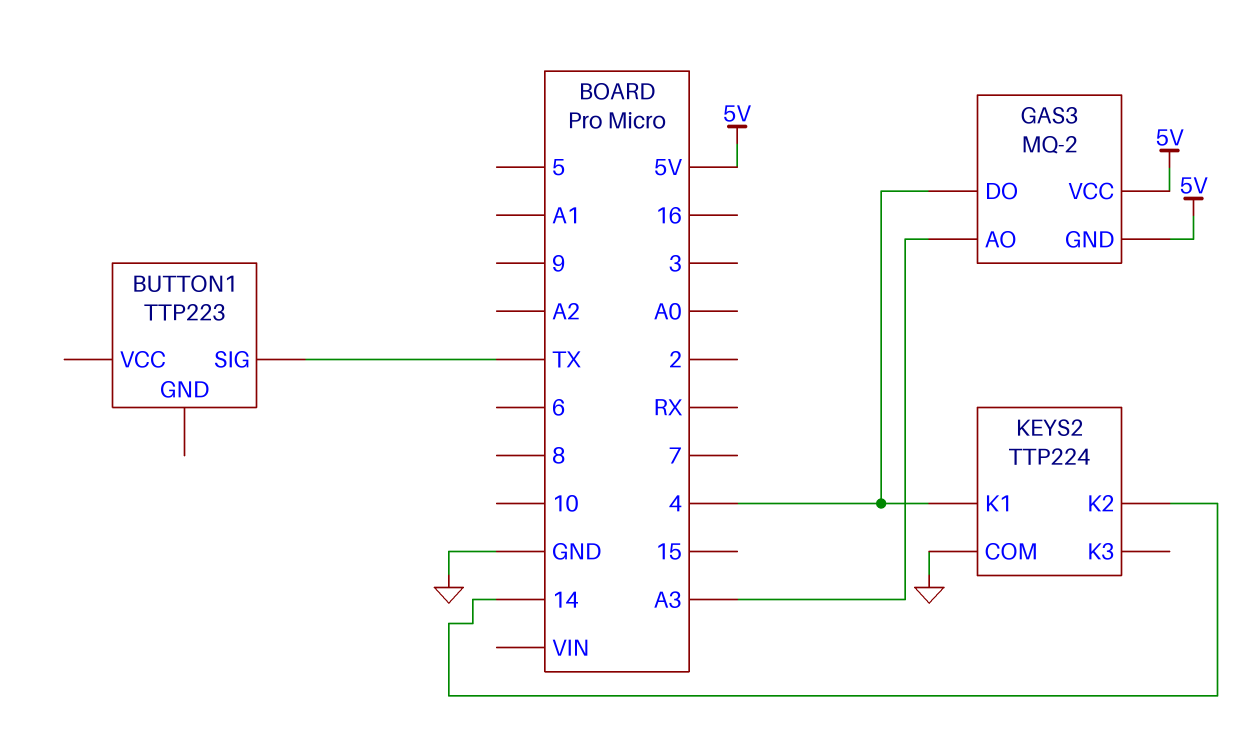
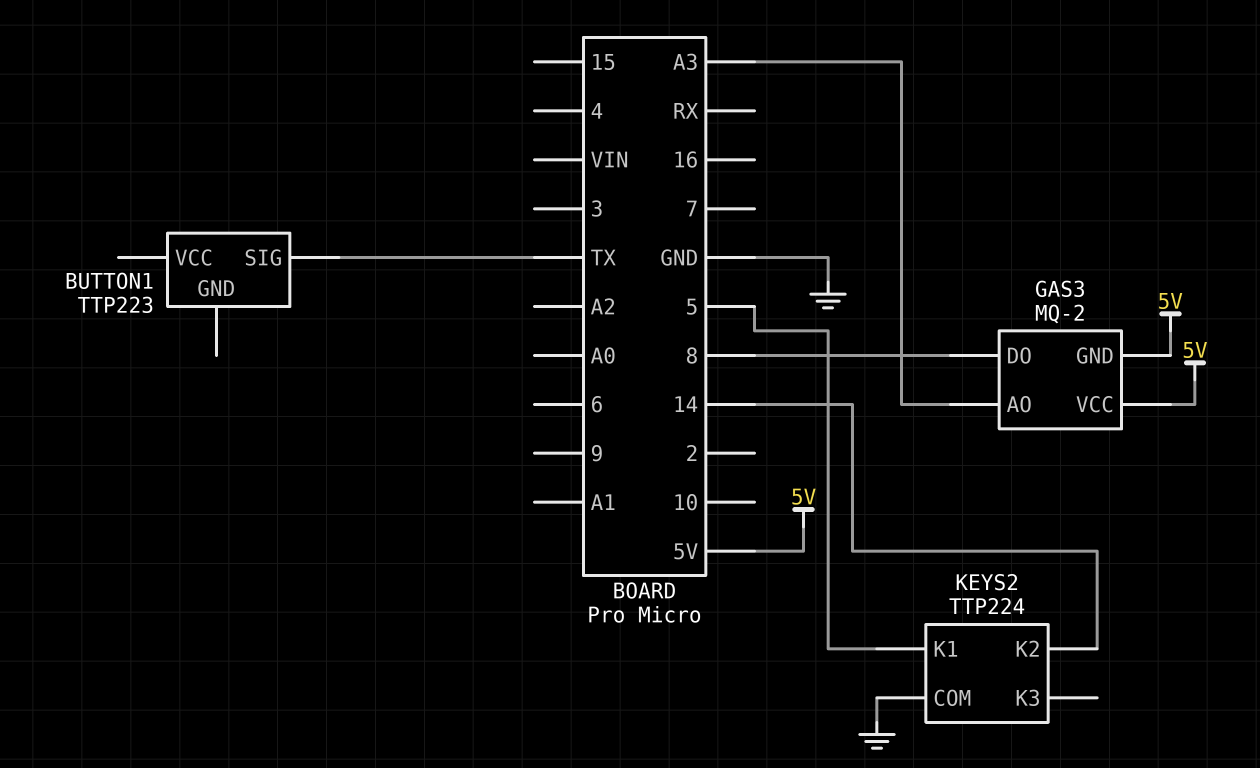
GAS3 pin DO: 4 -> 8
KEYS2 pin K1: 4 -> 5

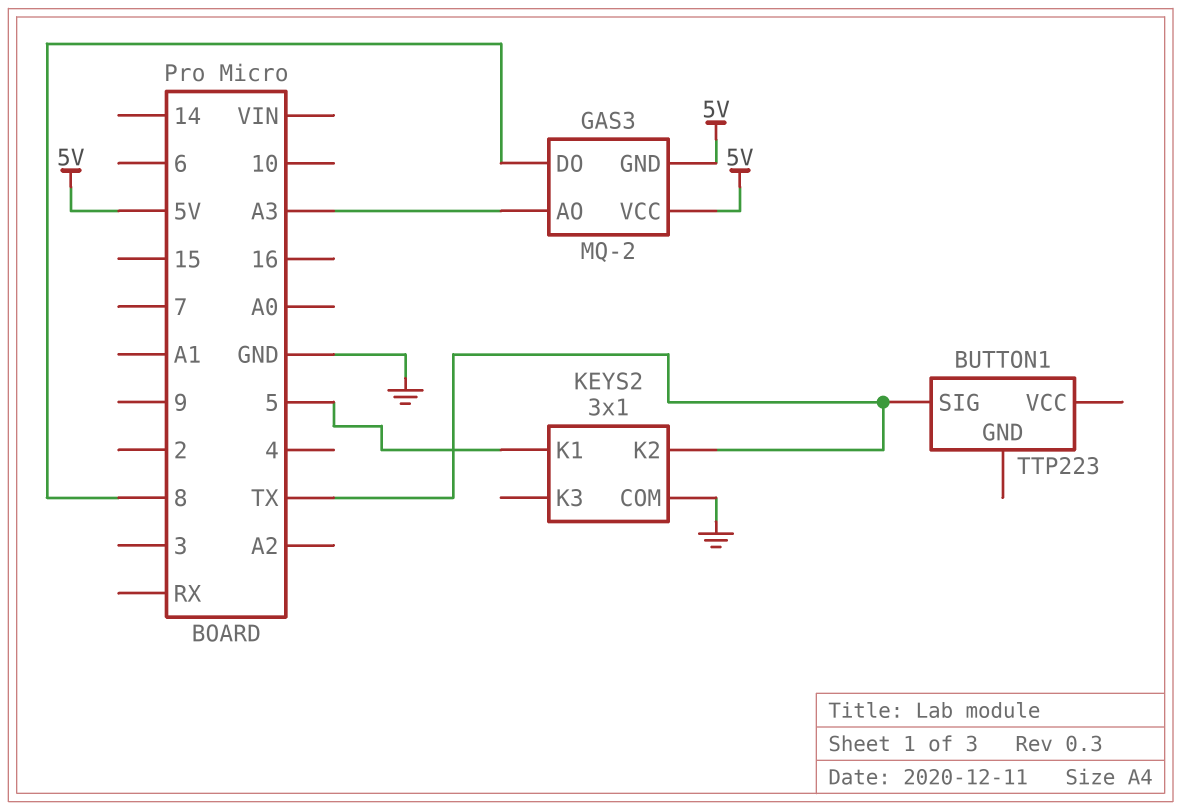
KEYS2: TTP224 -> 3x1
KEYS2 pin K2: 14 -> TX

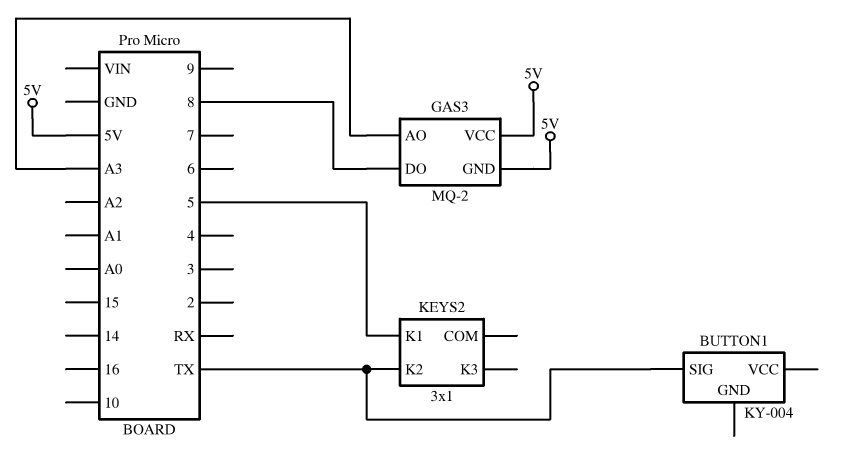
BUTTON1: TTP223 -> KY-004
KEYS2 pin COM: GND -> none

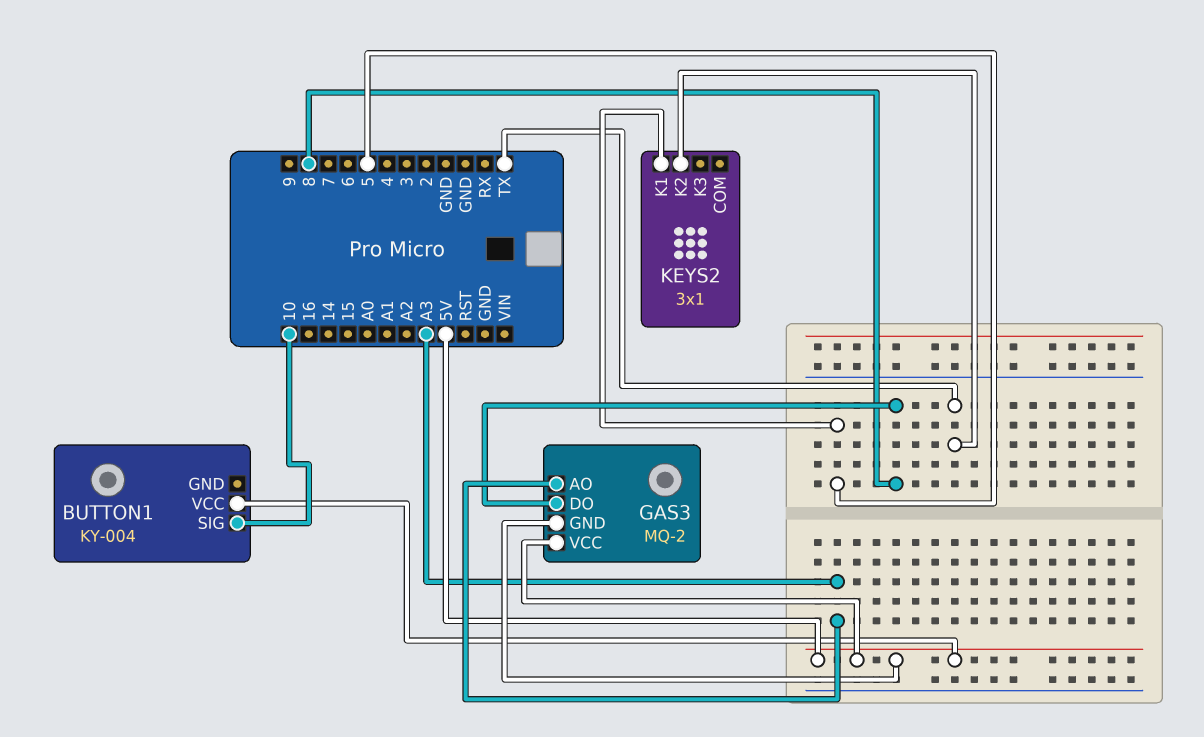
BUTTON1 pin SIG: TX -> 10
BUTTON1 pin VCC: none -> 5V

